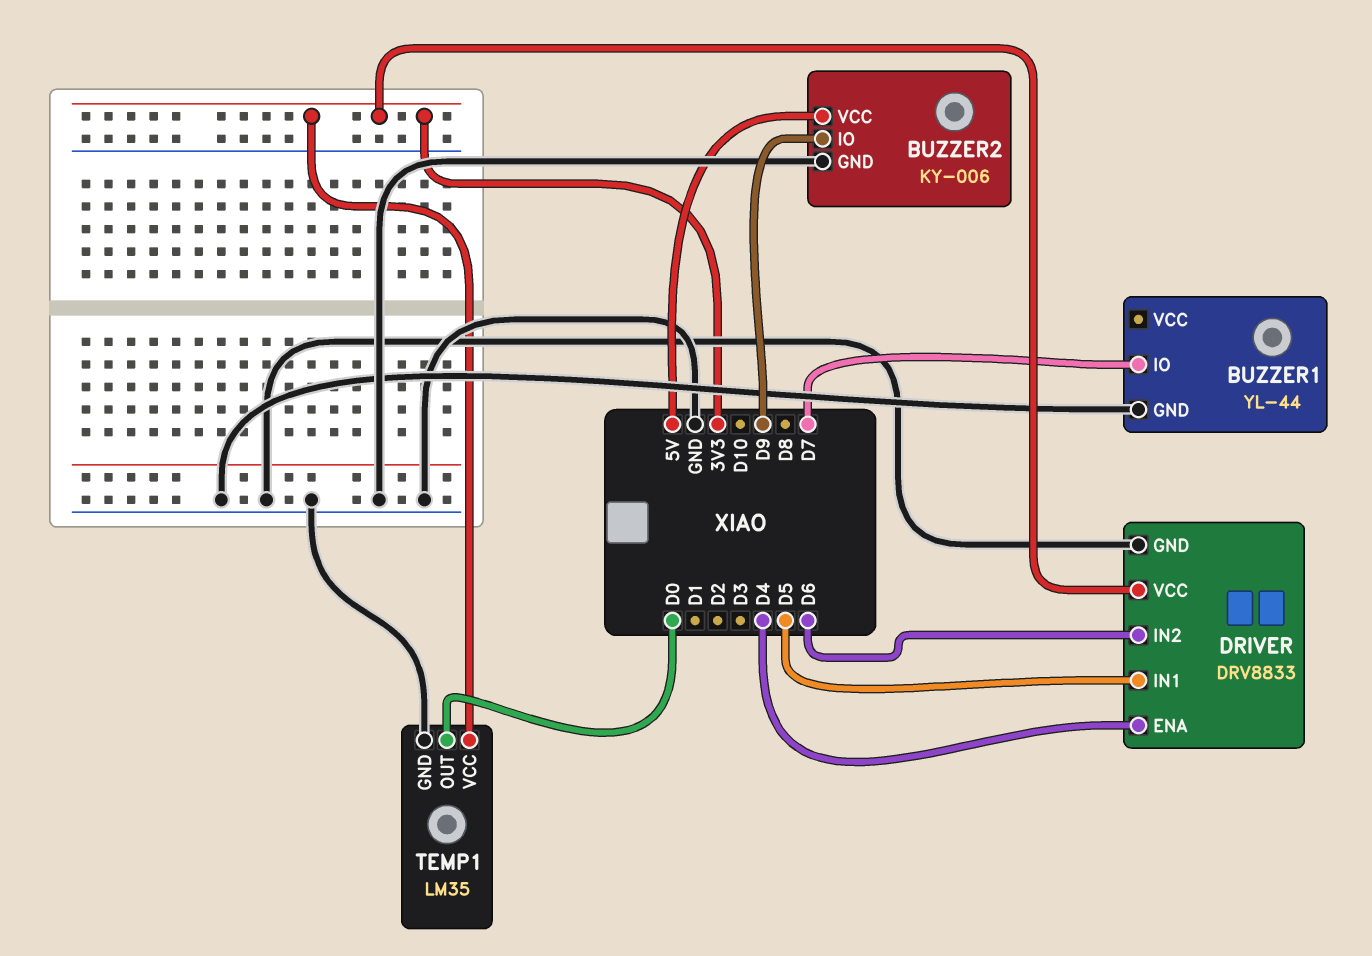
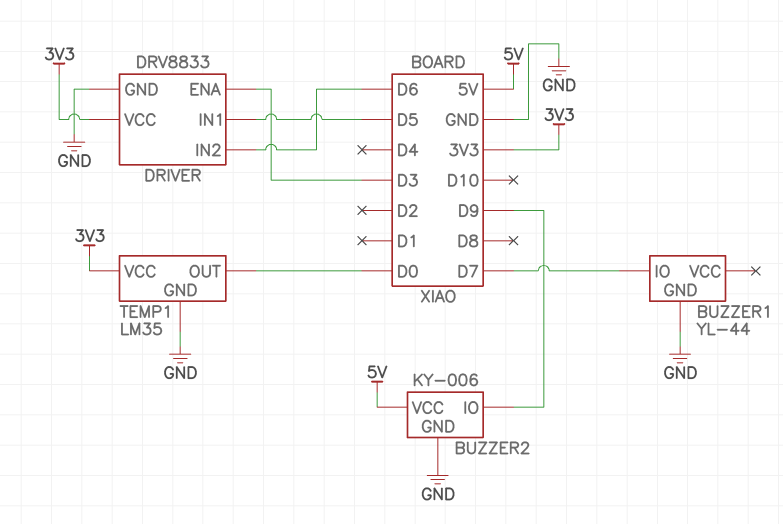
DRIVER pin ENA: D4 -> D3

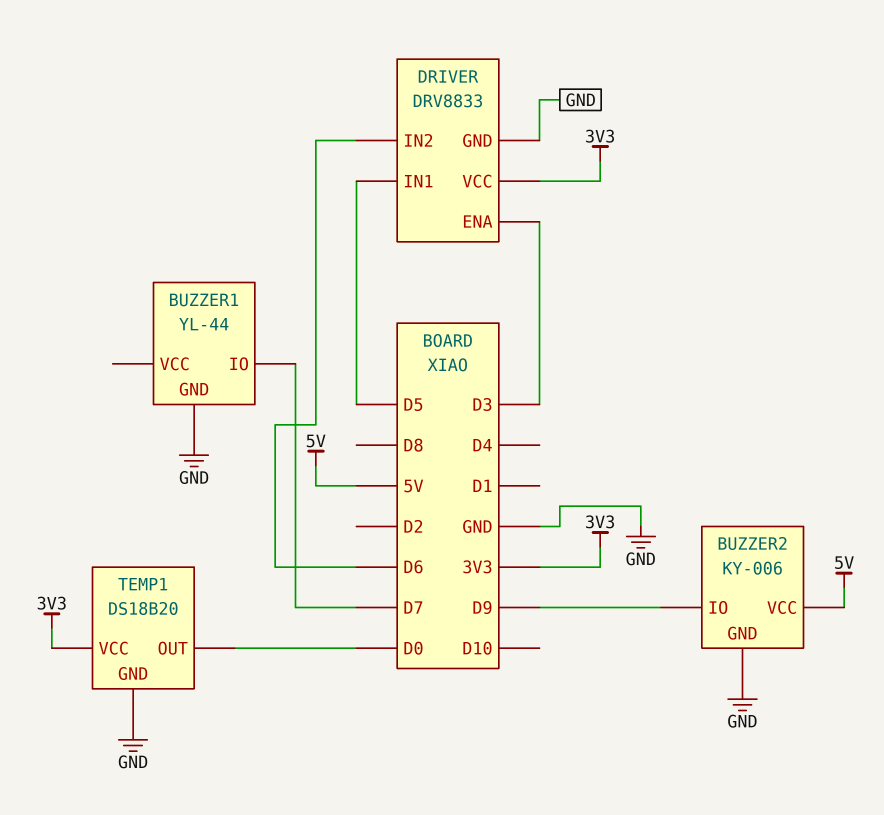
TEMP1: LM35 -> DS18B20

